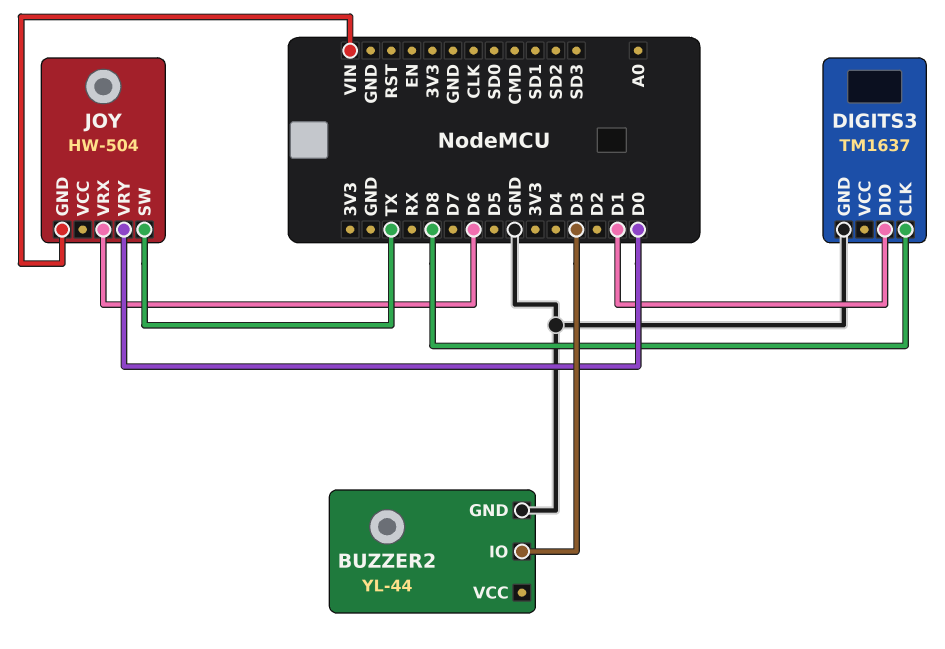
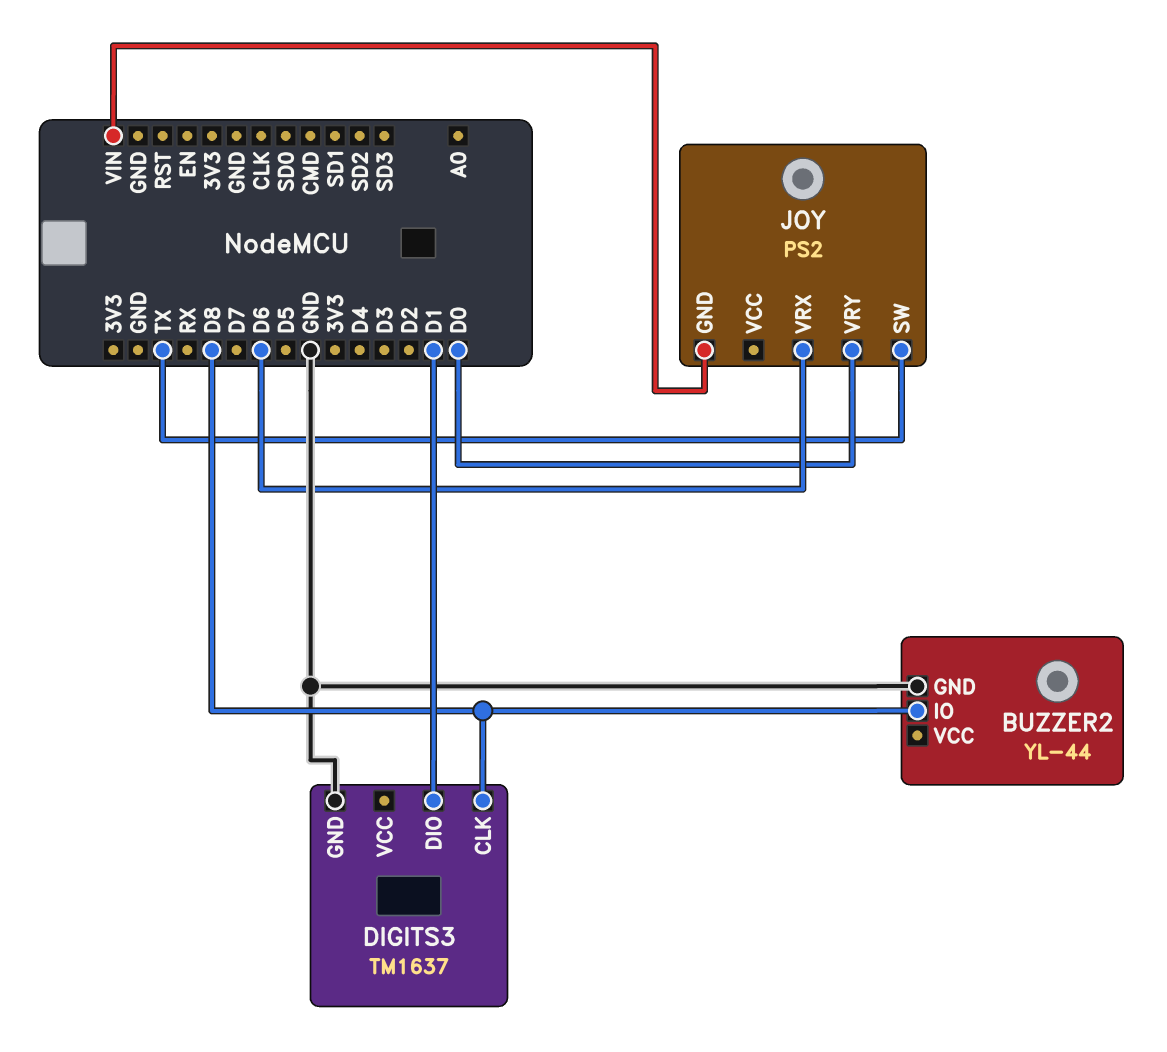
BUZZER2 pin IO: D3 -> D8
JOY: HW-504 -> PS2

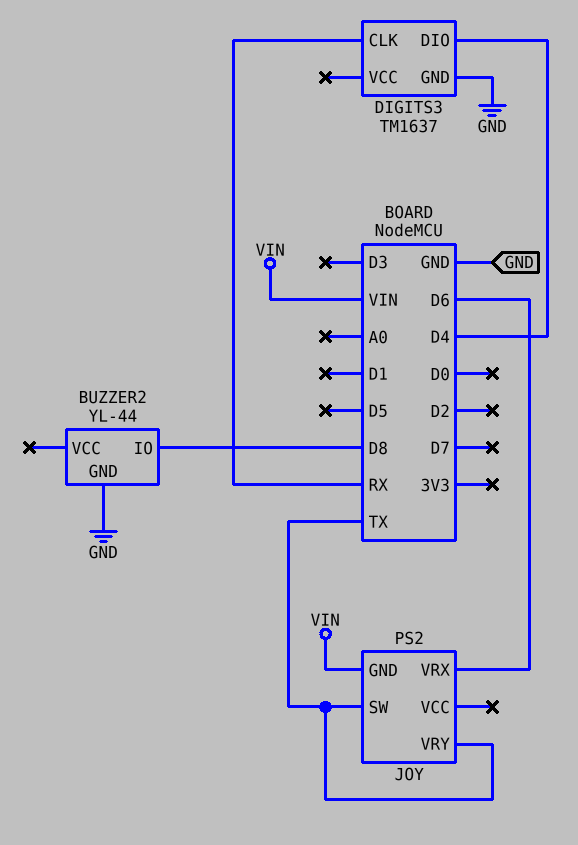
DIGITS3 pin CLK: D8 -> RX
DIGITS3 pin DIO: D1 -> D4
JOY pin VRY: D0 -> TX

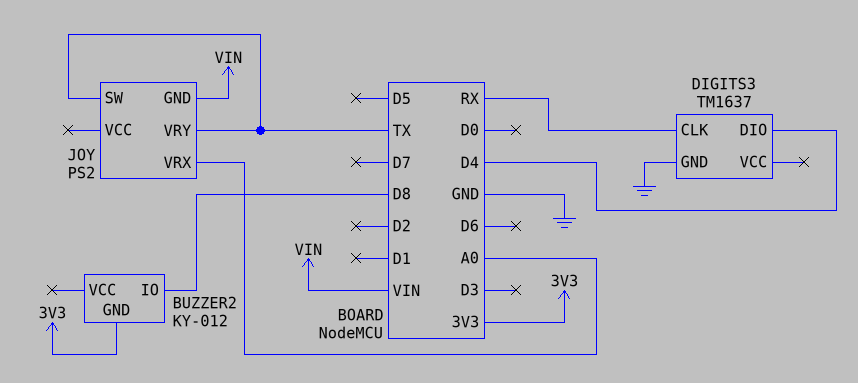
BUZZER2: YL-44 -> KY-012
BUZZER2 pin GND: GND -> 3V3
JOY pin VRX: D6 -> A0

